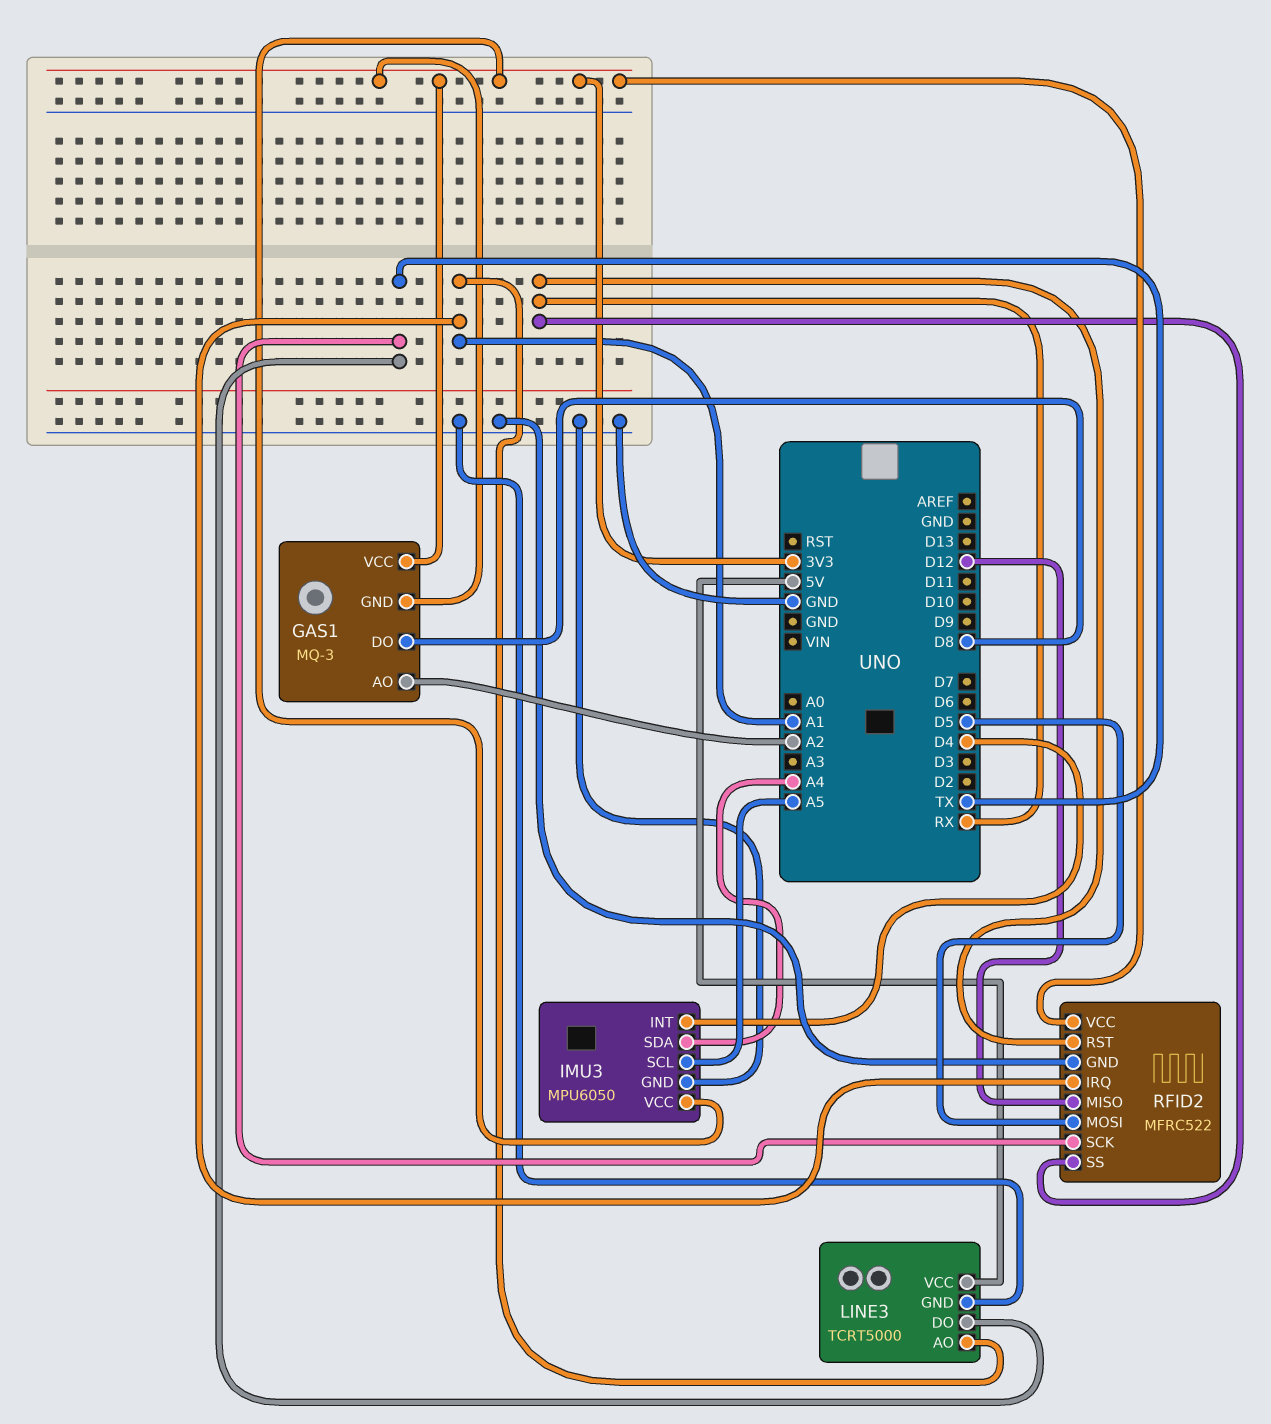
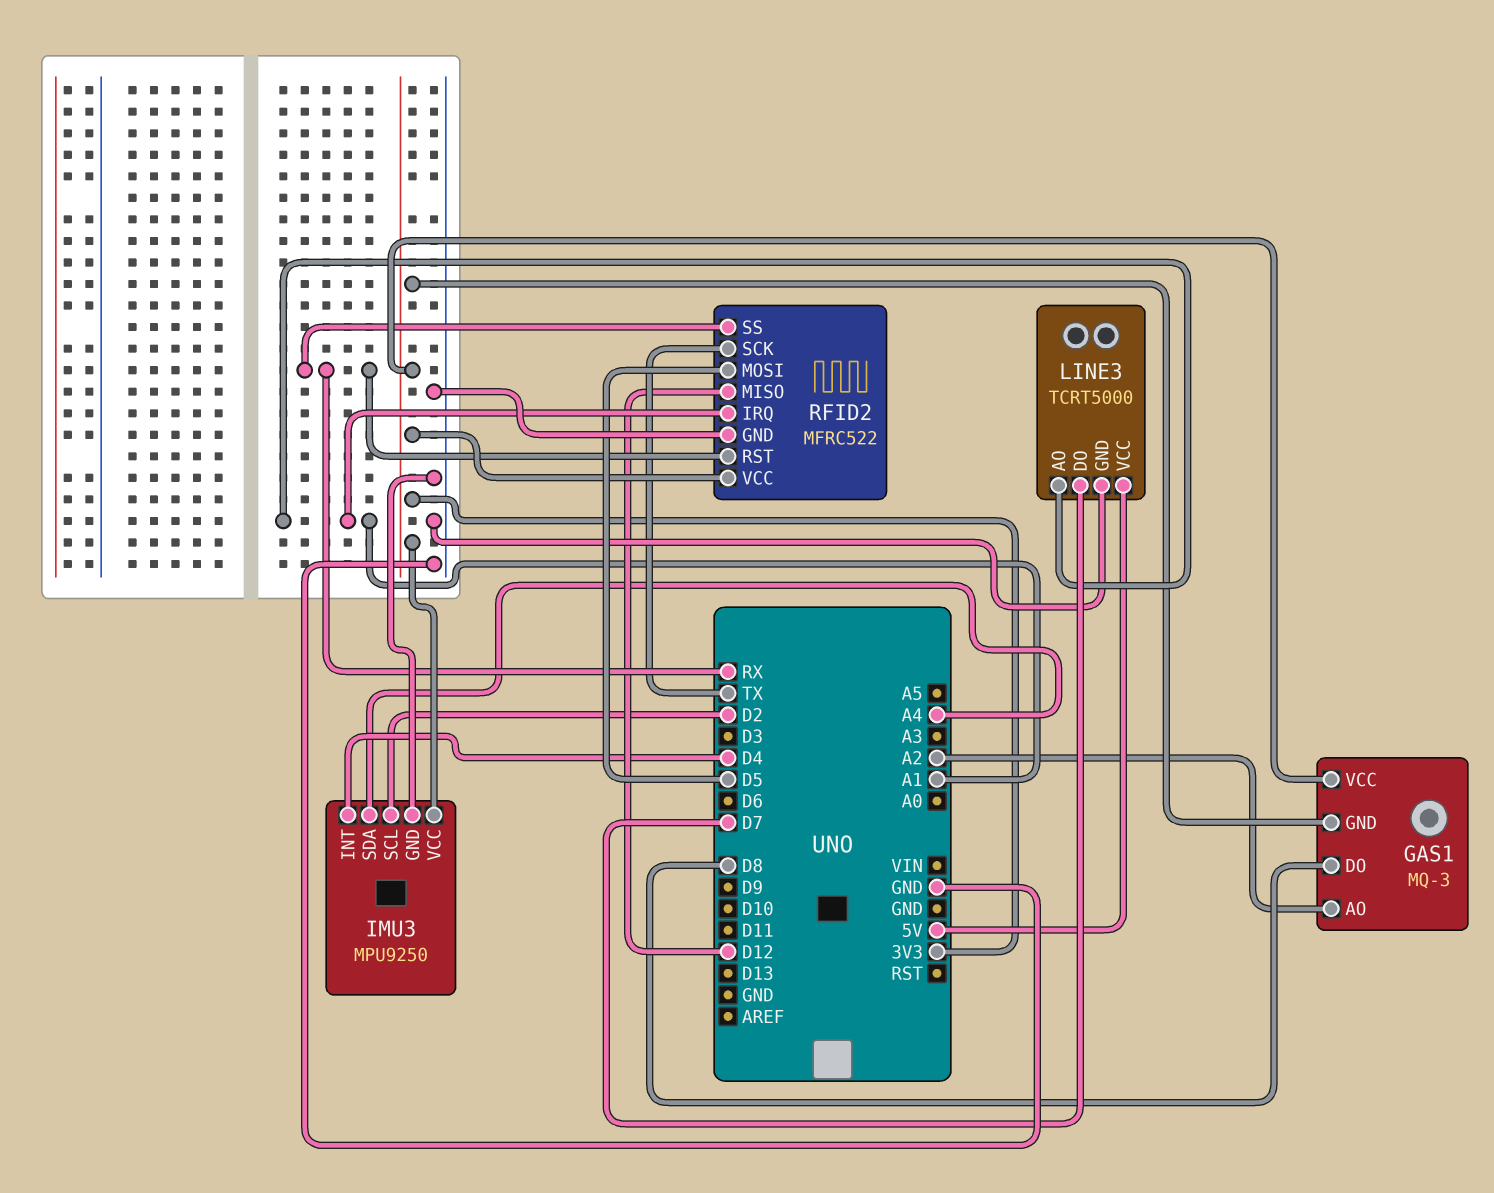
IMU3: MPU6050 -> MPU9250
IMU3 pin SCL: A5 -> D2
LINE3 pin DO: TX -> D7

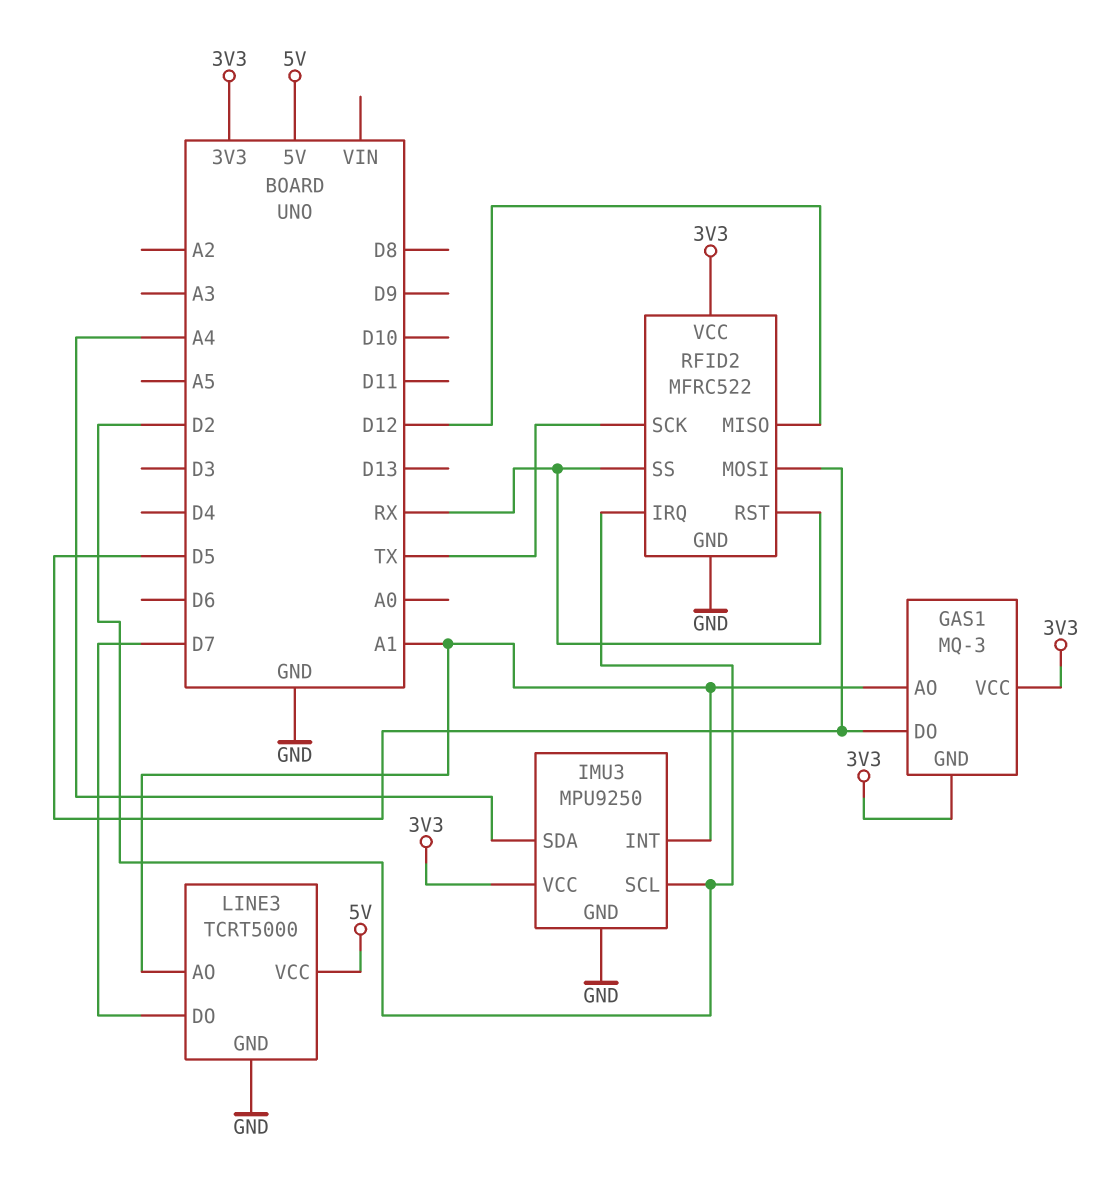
GAS1 pin AO: A2 -> A1
GAS1 pin DO: D8 -> D5
IMU3 pin INT: D4 -> A1
RFID2 pin IRQ: A1 -> D2

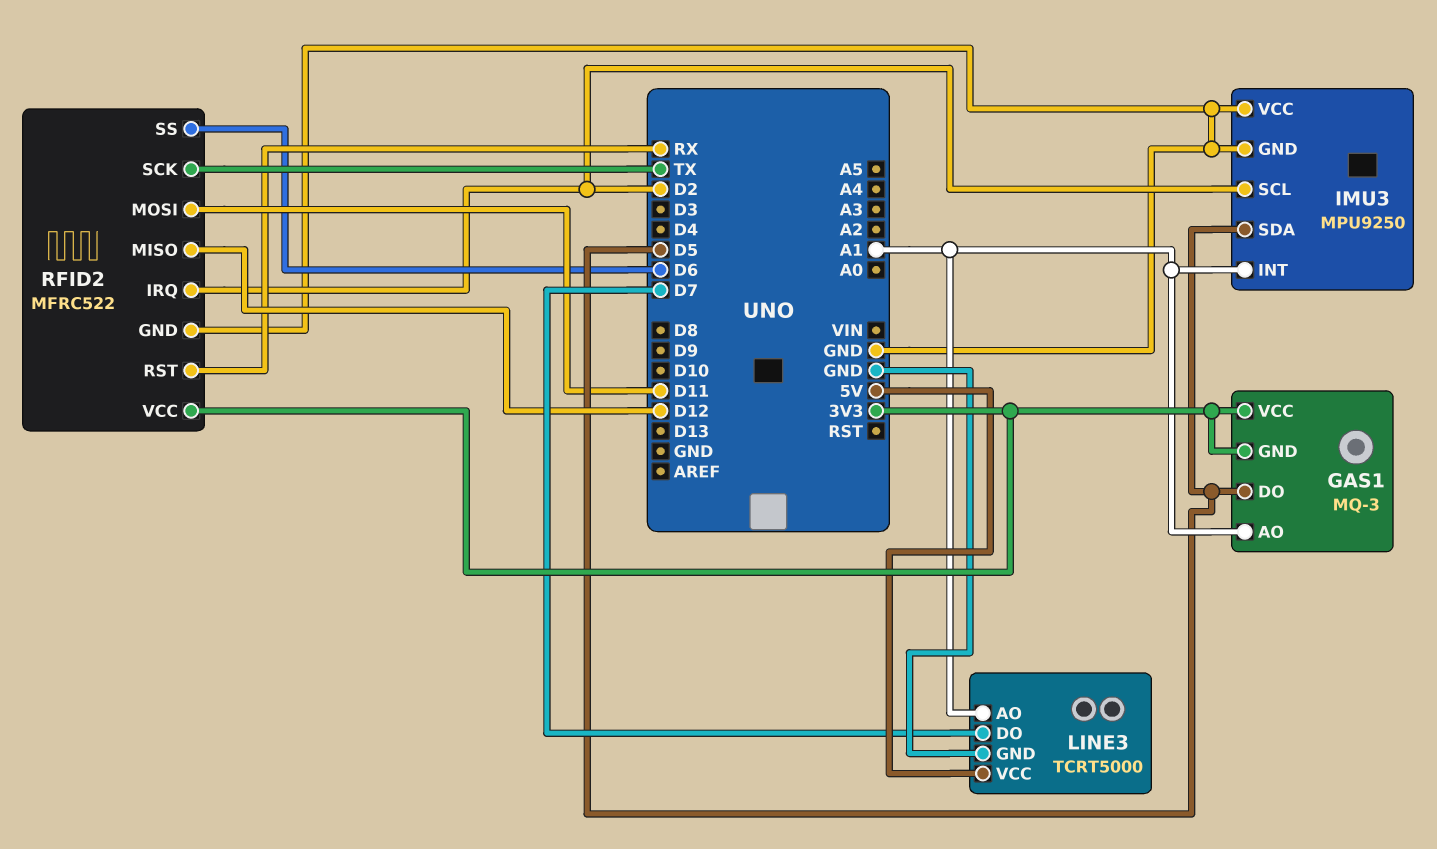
IMU3 pin SDA: A4 -> D5
IMU3 pin VCC: 3V3 -> GND
RFID2 pin MOSI: D5 -> D11
RFID2 pin SS: RX -> D6

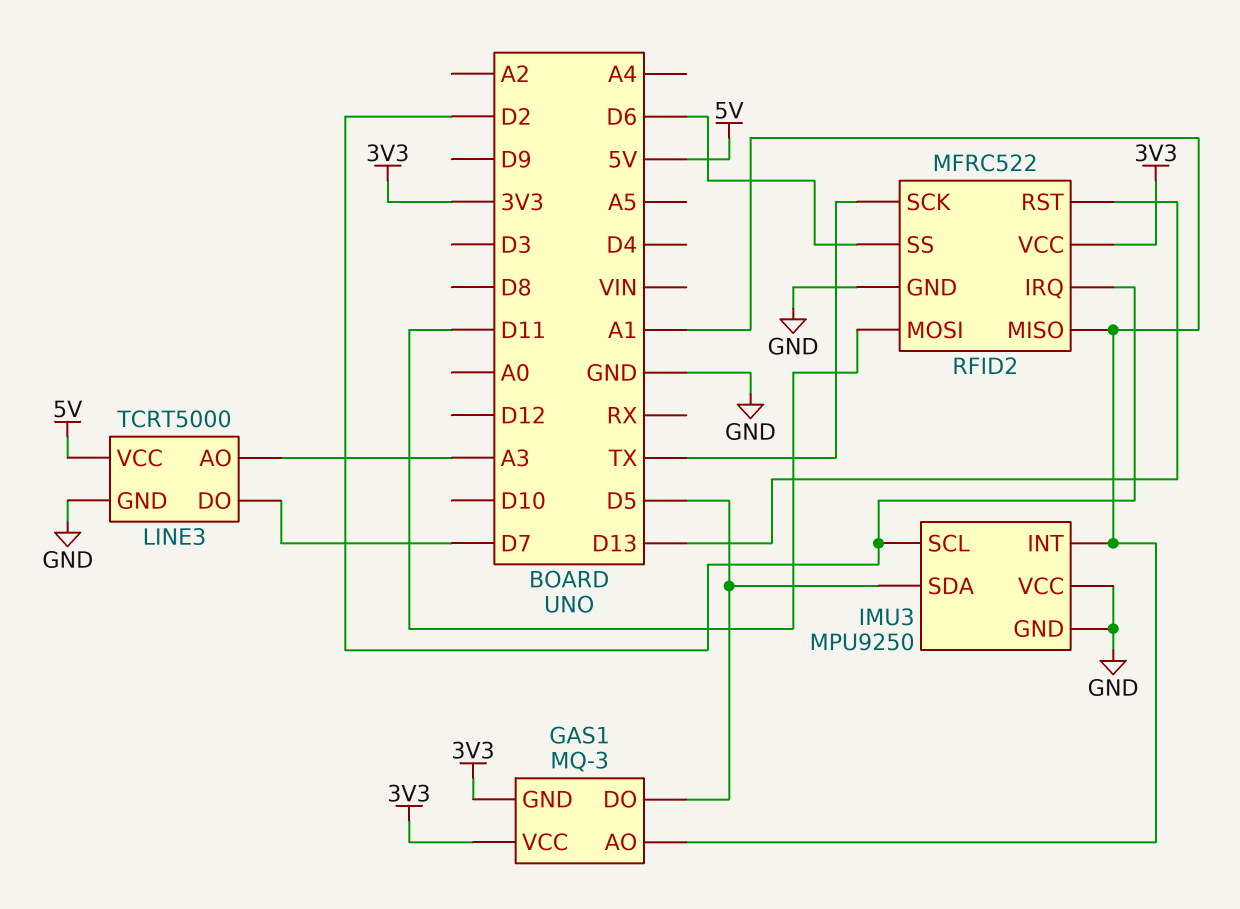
LINE3 pin AO: A1 -> A3
RFID2 pin MISO: D12 -> A1
RFID2 pin RST: RX -> D13

